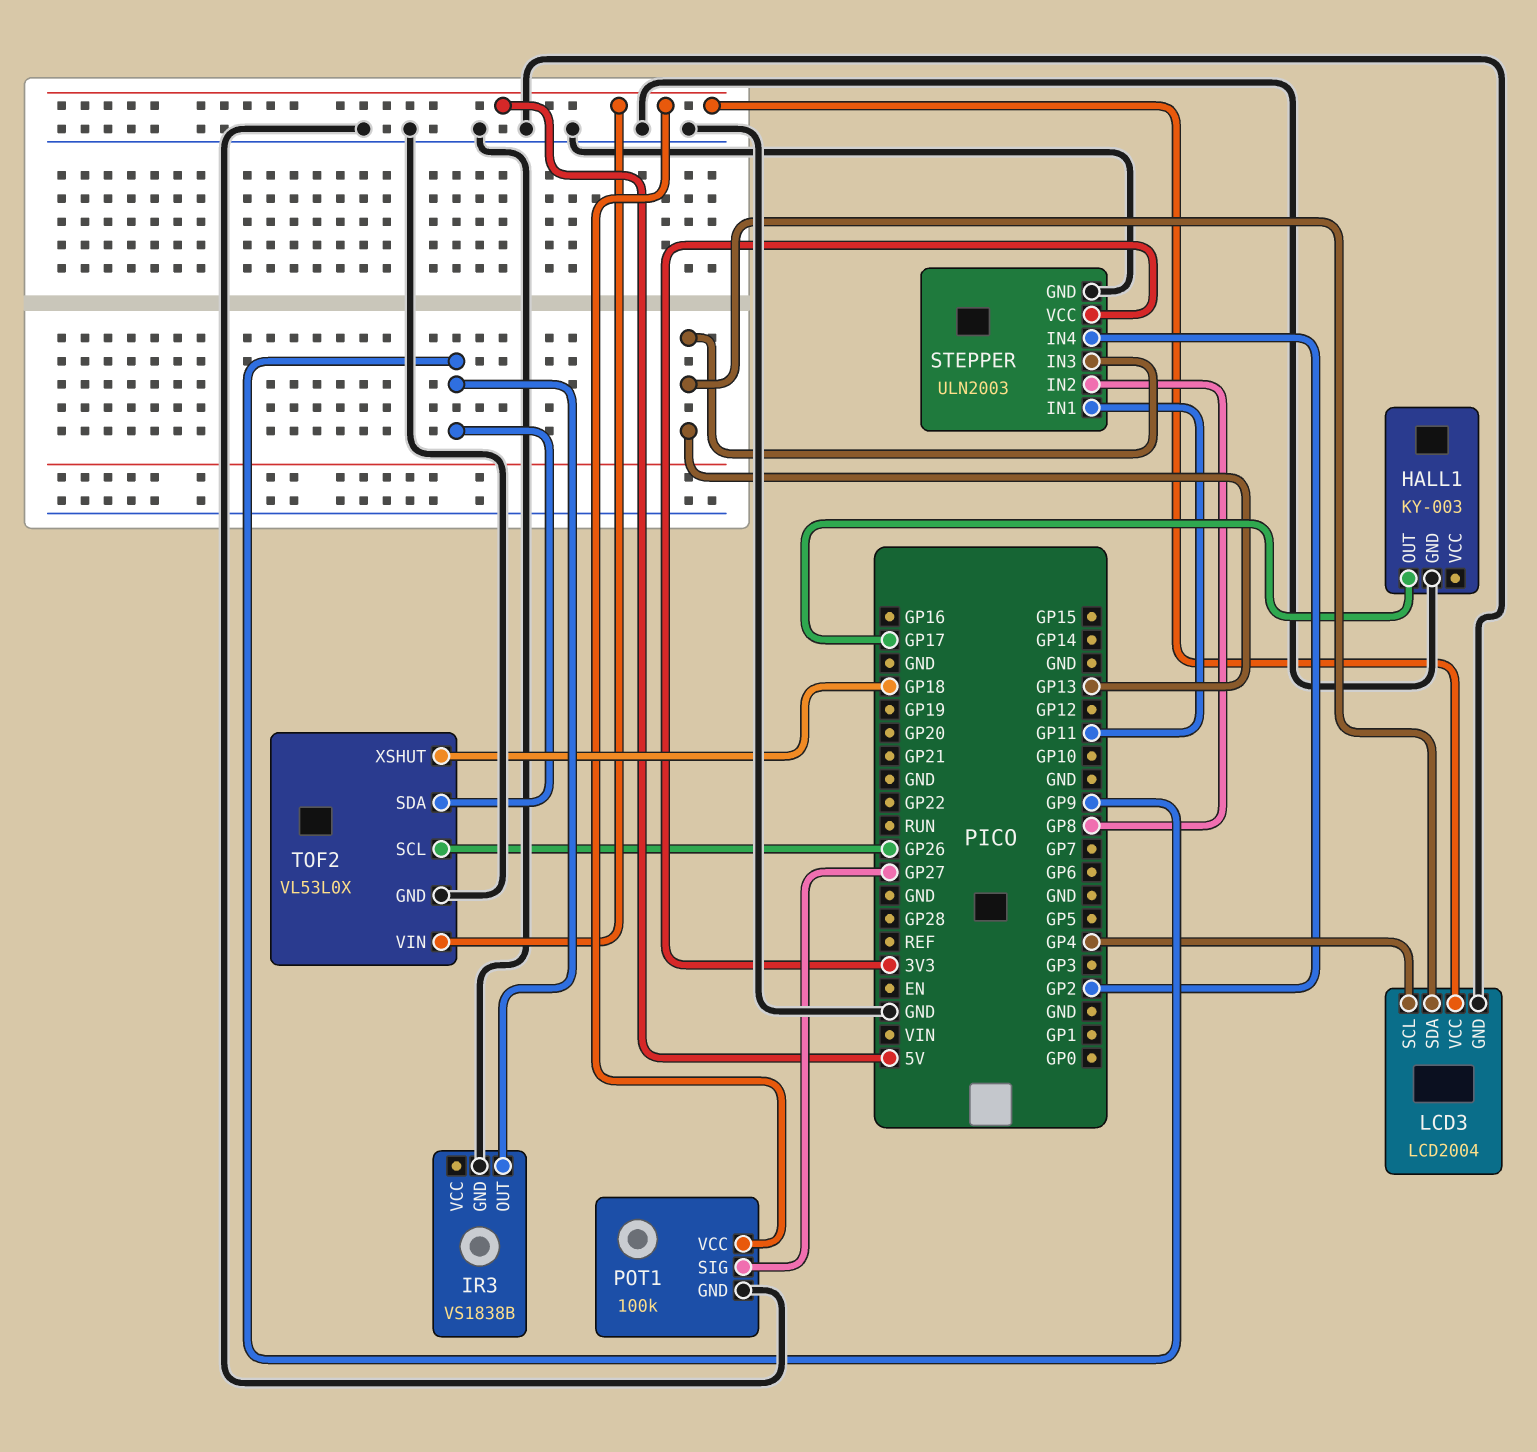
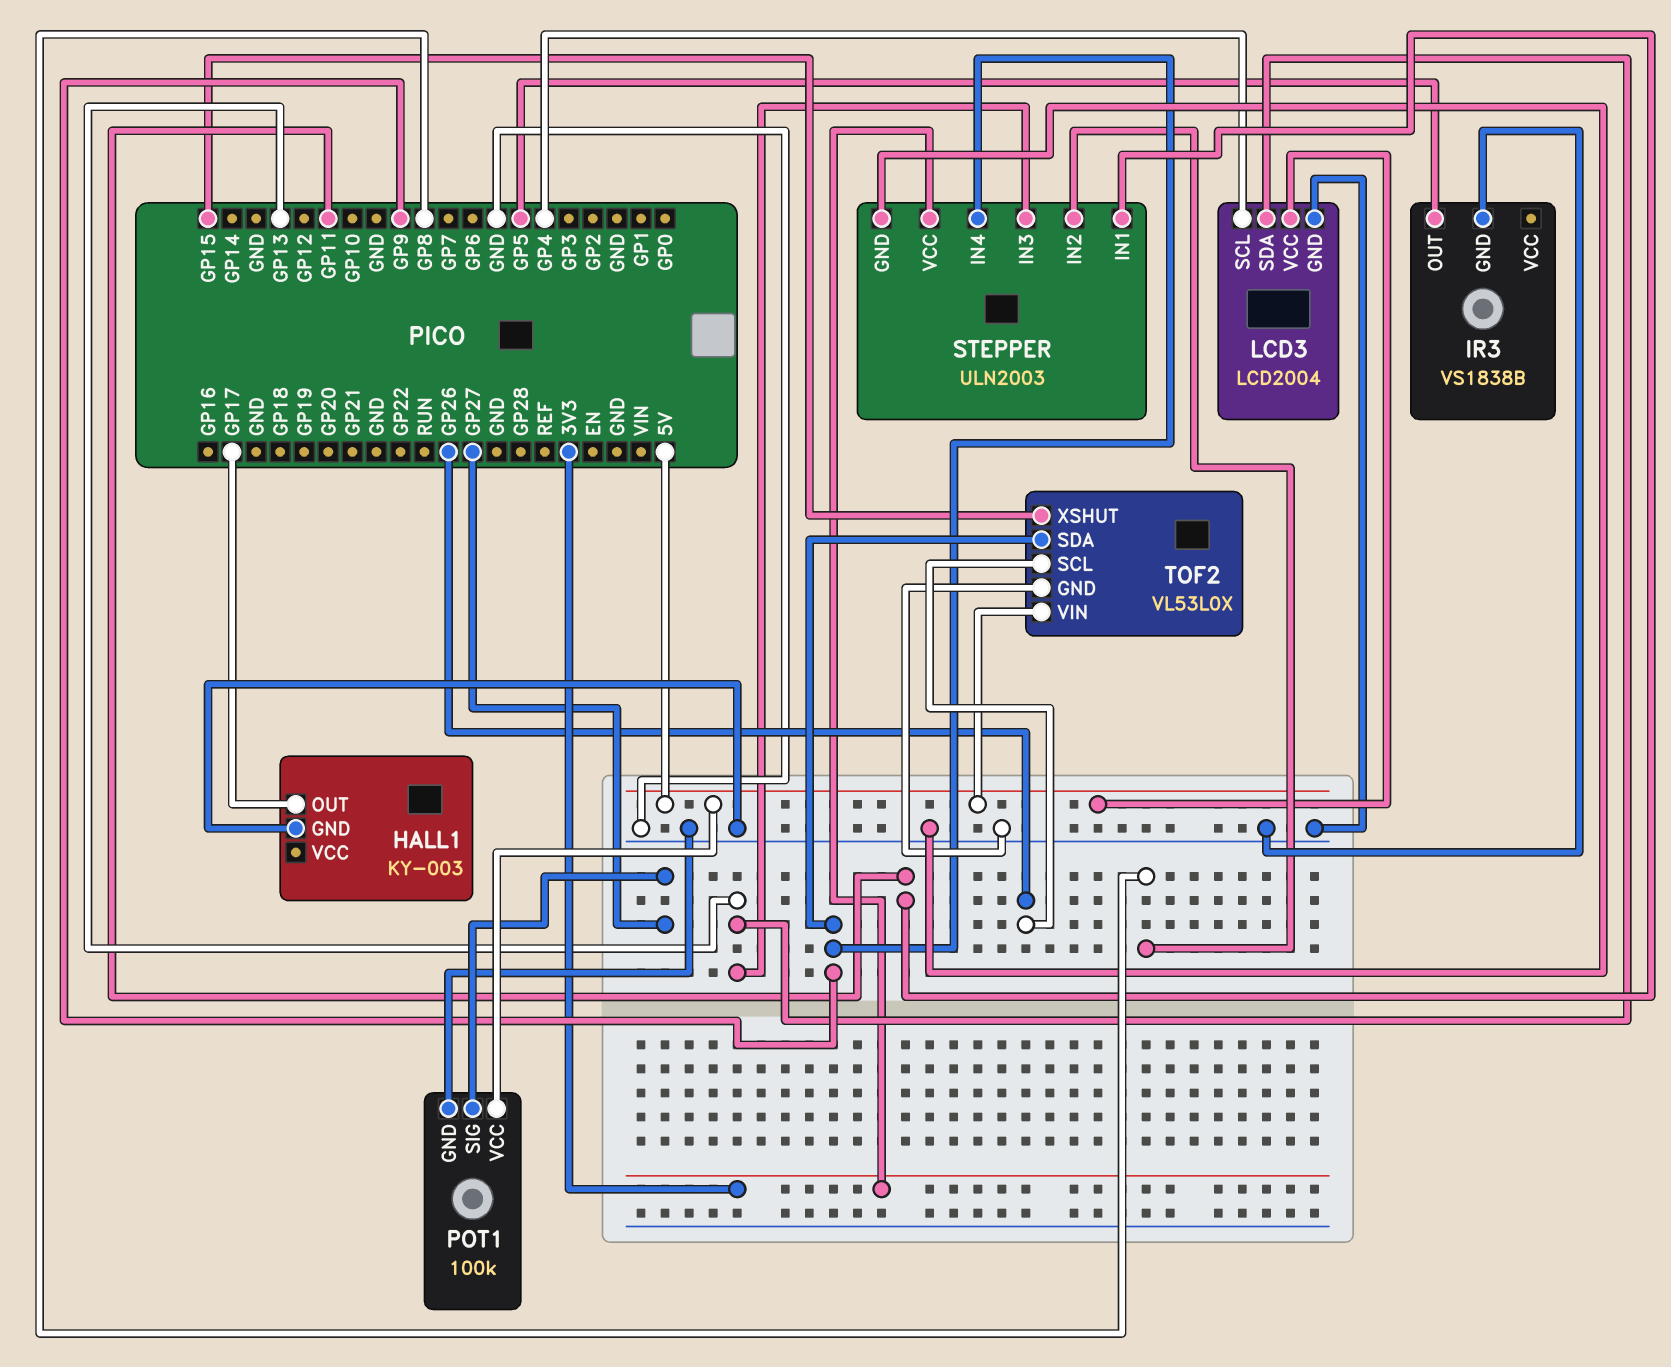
IR3 pin OUT: GP9 -> GP5
STEPPER pin IN4: GP2 -> GP9
TOF2 pin XSHUT: GP18 -> GP15

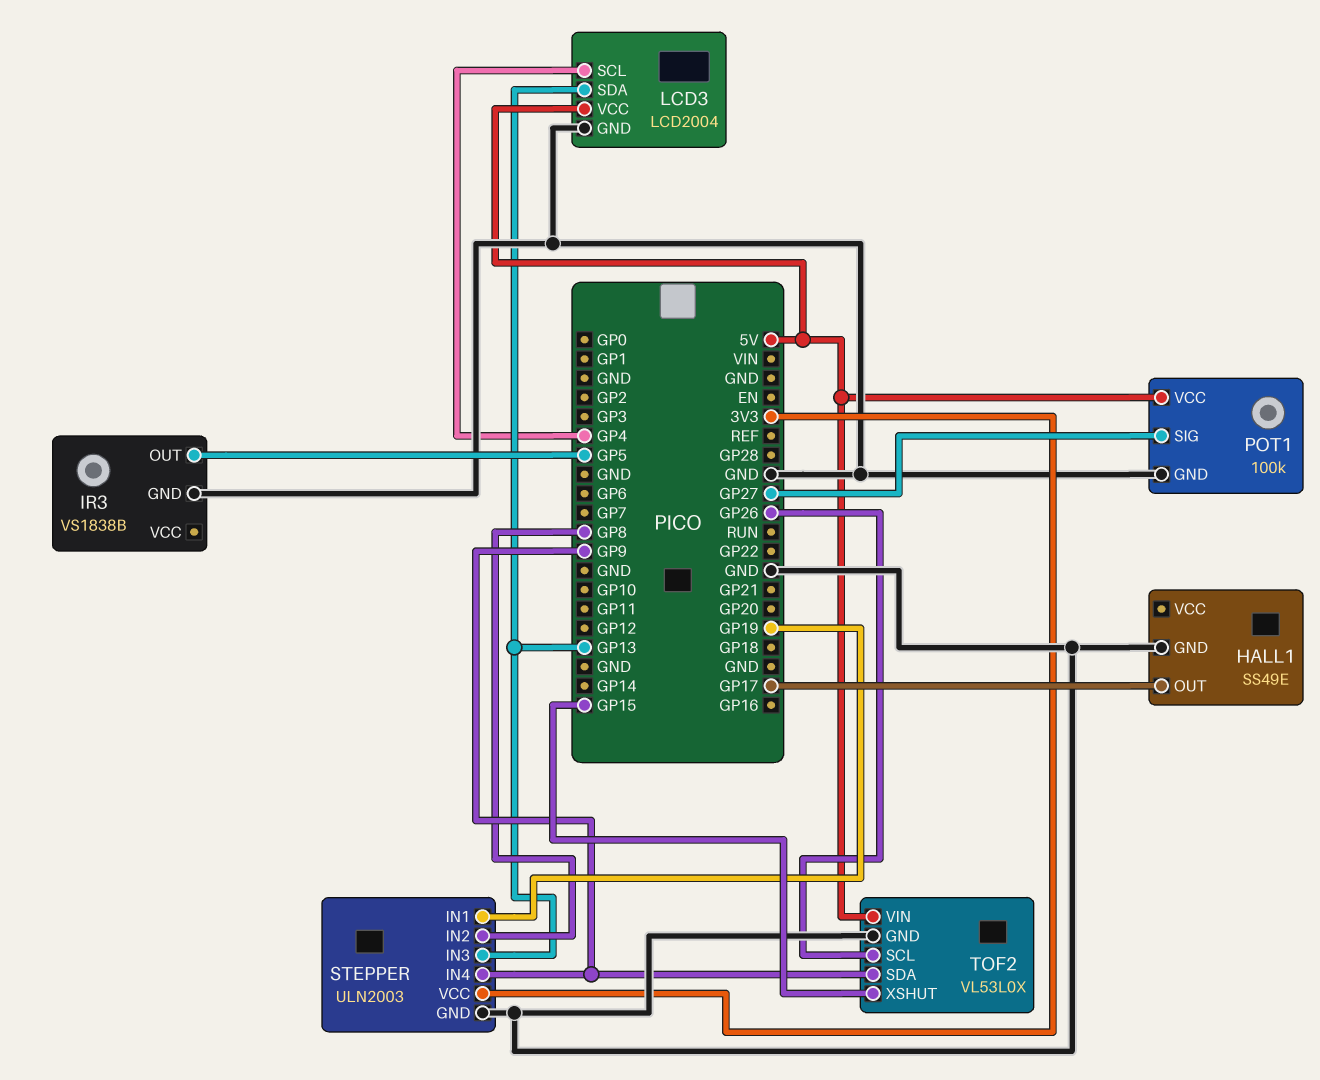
HALL1: KY-003 -> SS49E
STEPPER pin IN1: GP11 -> GP19

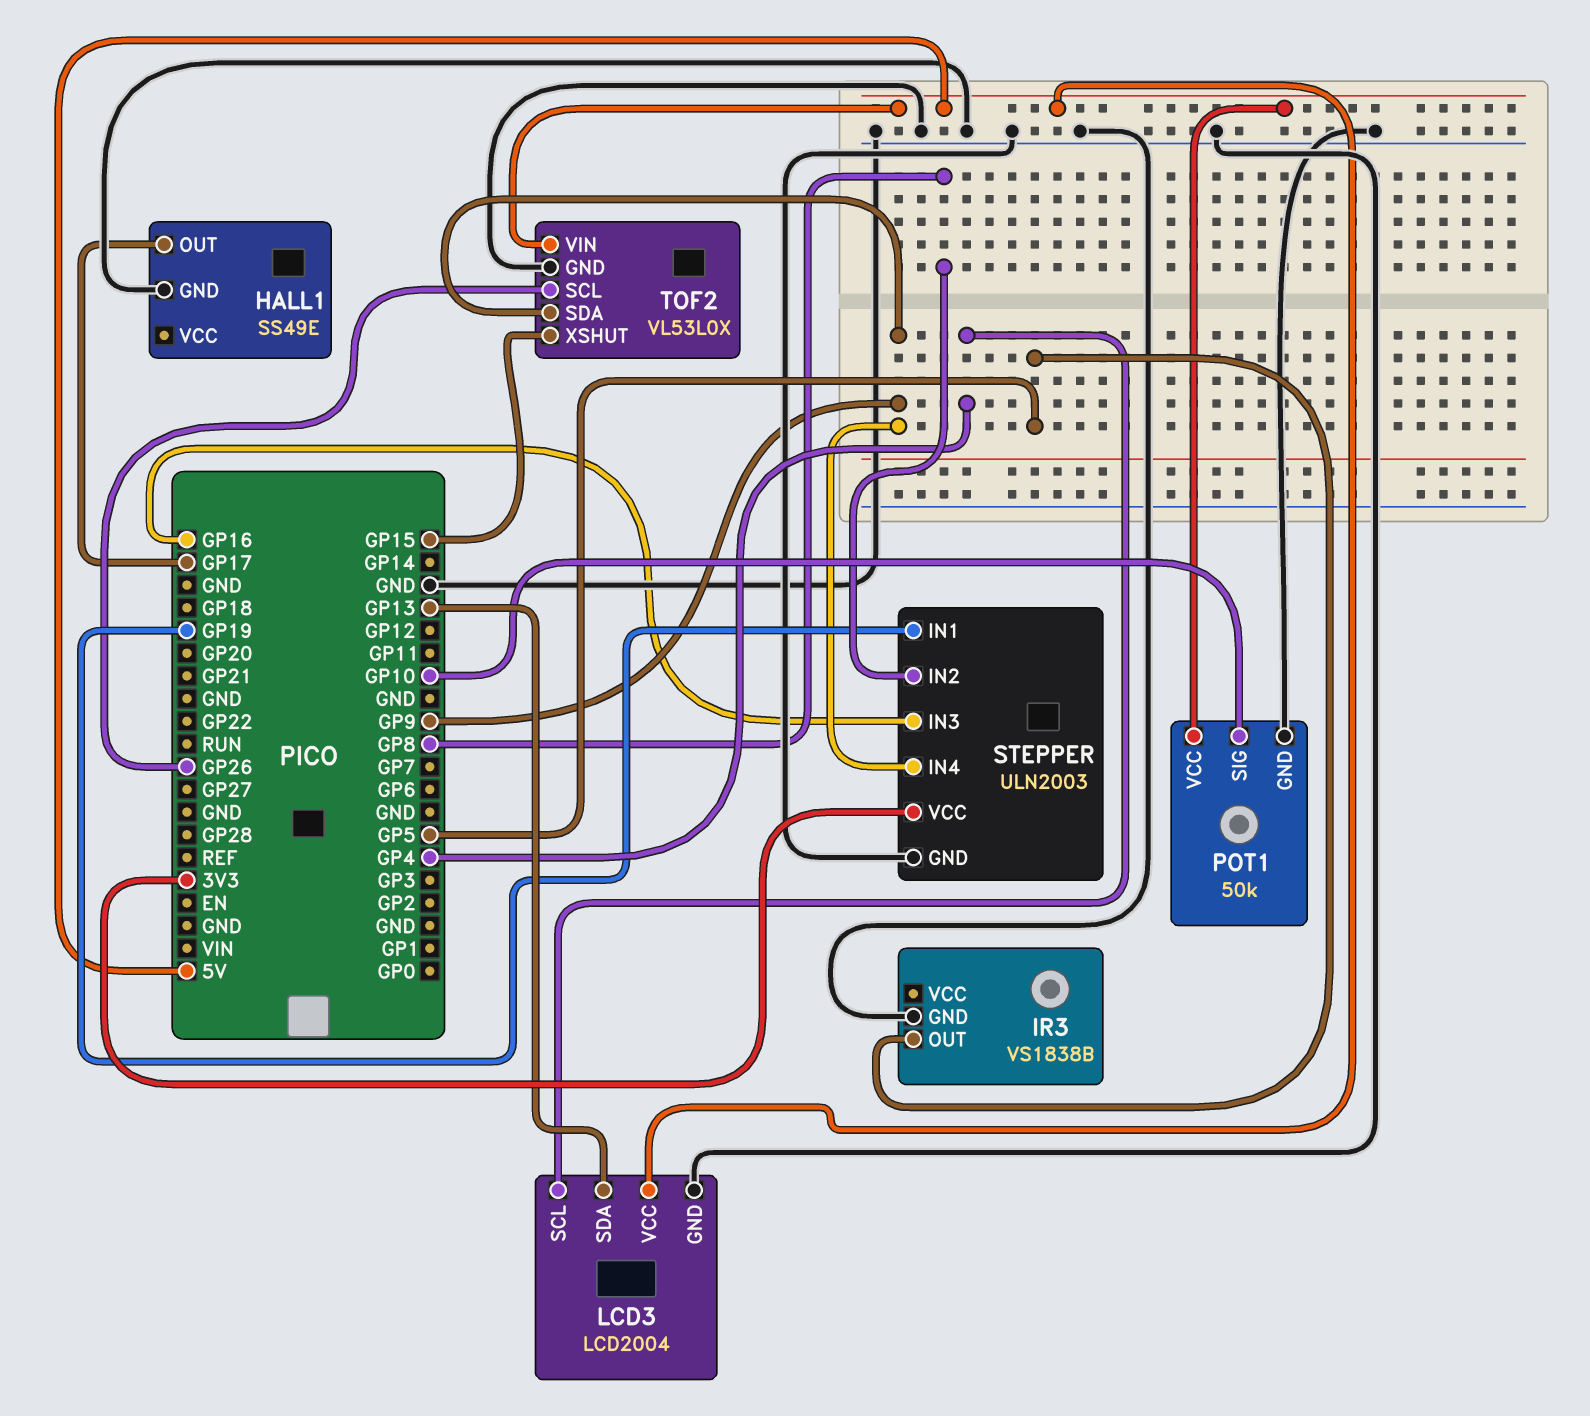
POT1: 100k -> 50k
POT1 pin SIG: GP27 -> GP10
STEPPER pin IN3: GP13 -> GP16

